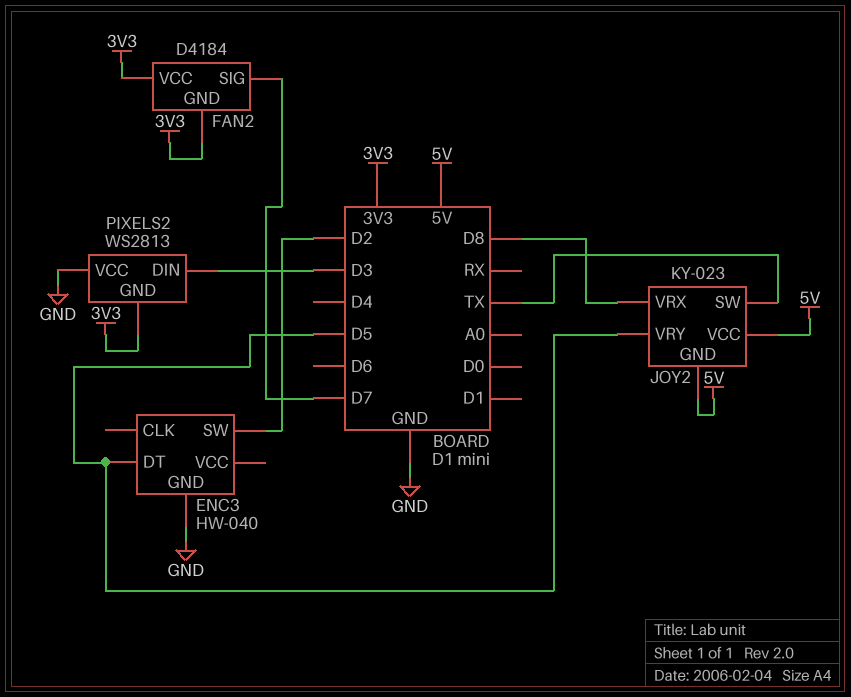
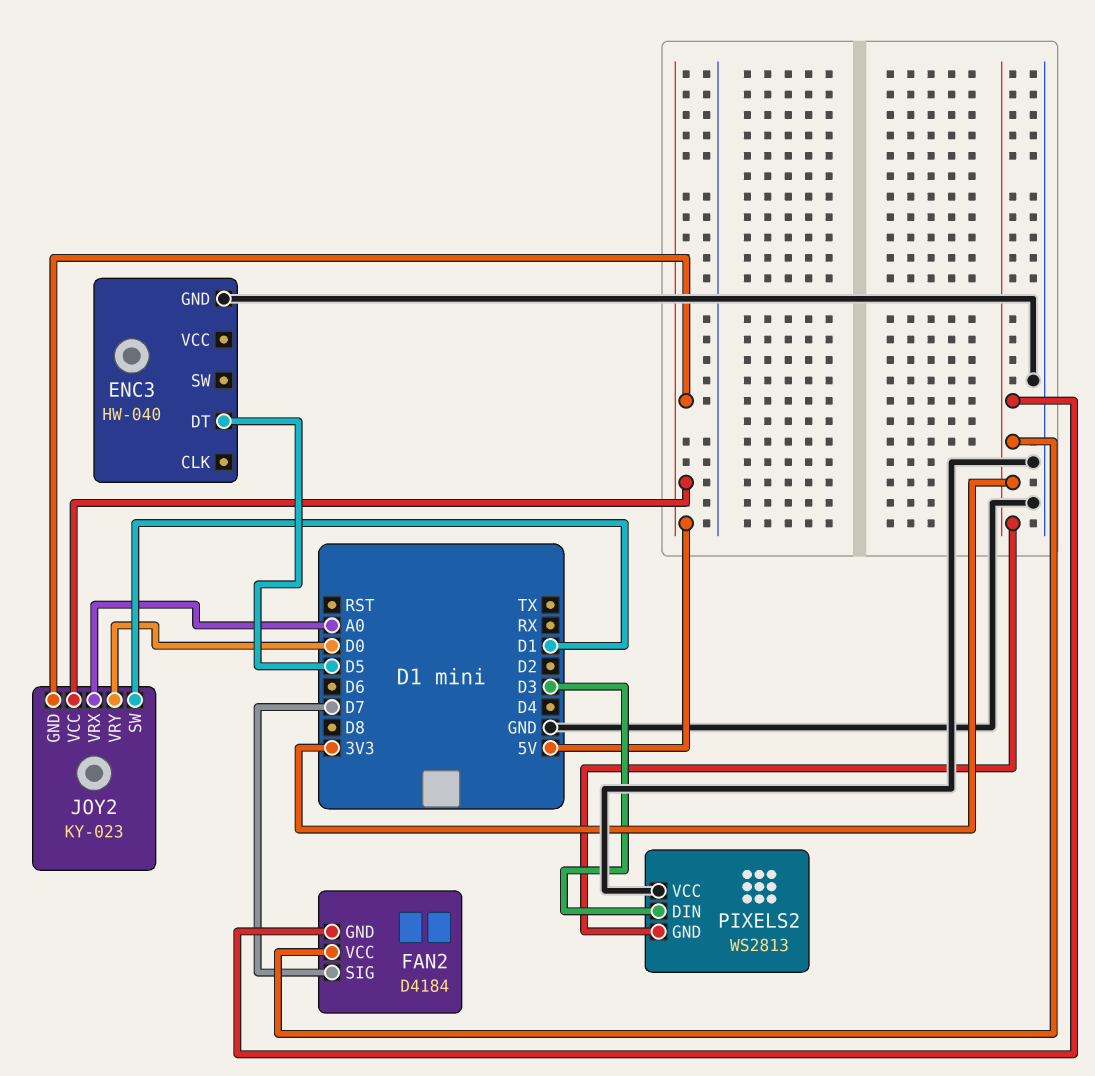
ENC3 pin SW: D2 -> none
JOY2 pin SW: TX -> D1
JOY2 pin VRX: D8 -> A0
JOY2 pin VRY: D5 -> D0

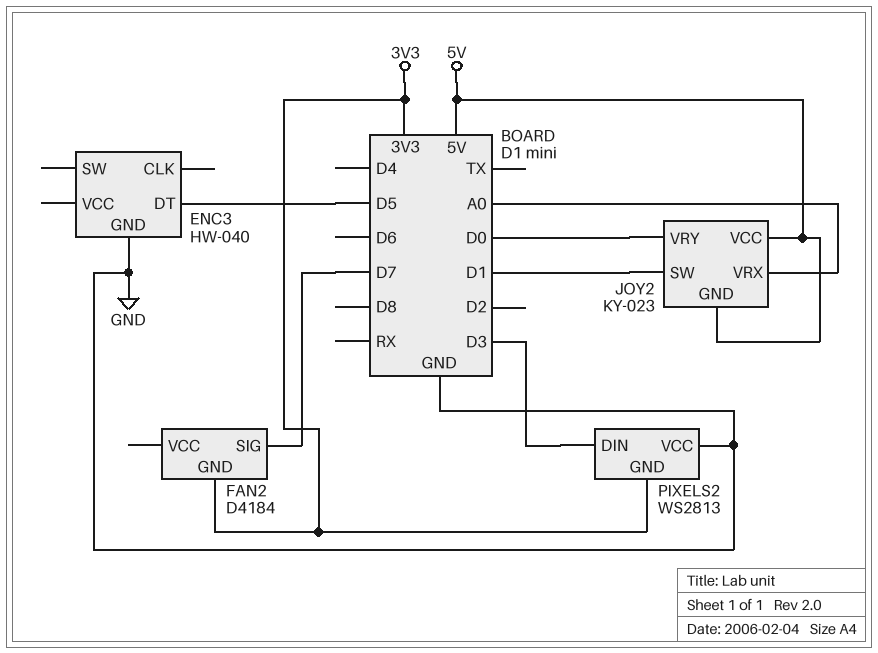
FAN2 pin VCC: 3V3 -> none

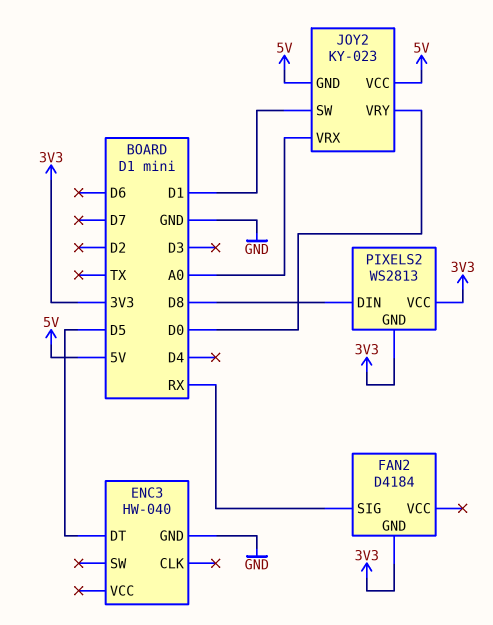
FAN2 pin SIG: D7 -> RX
PIXELS2 pin DIN: D3 -> D8
PIXELS2 pin VCC: GND -> 3V3

